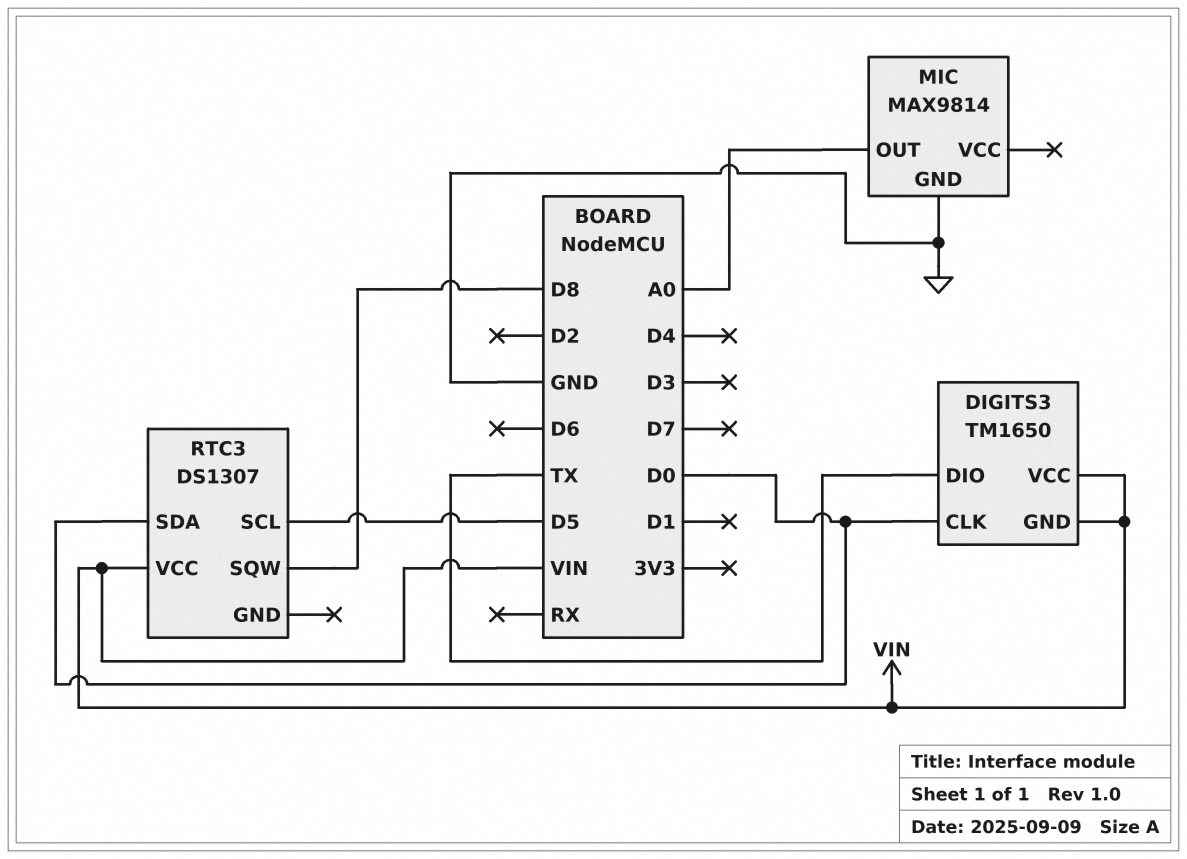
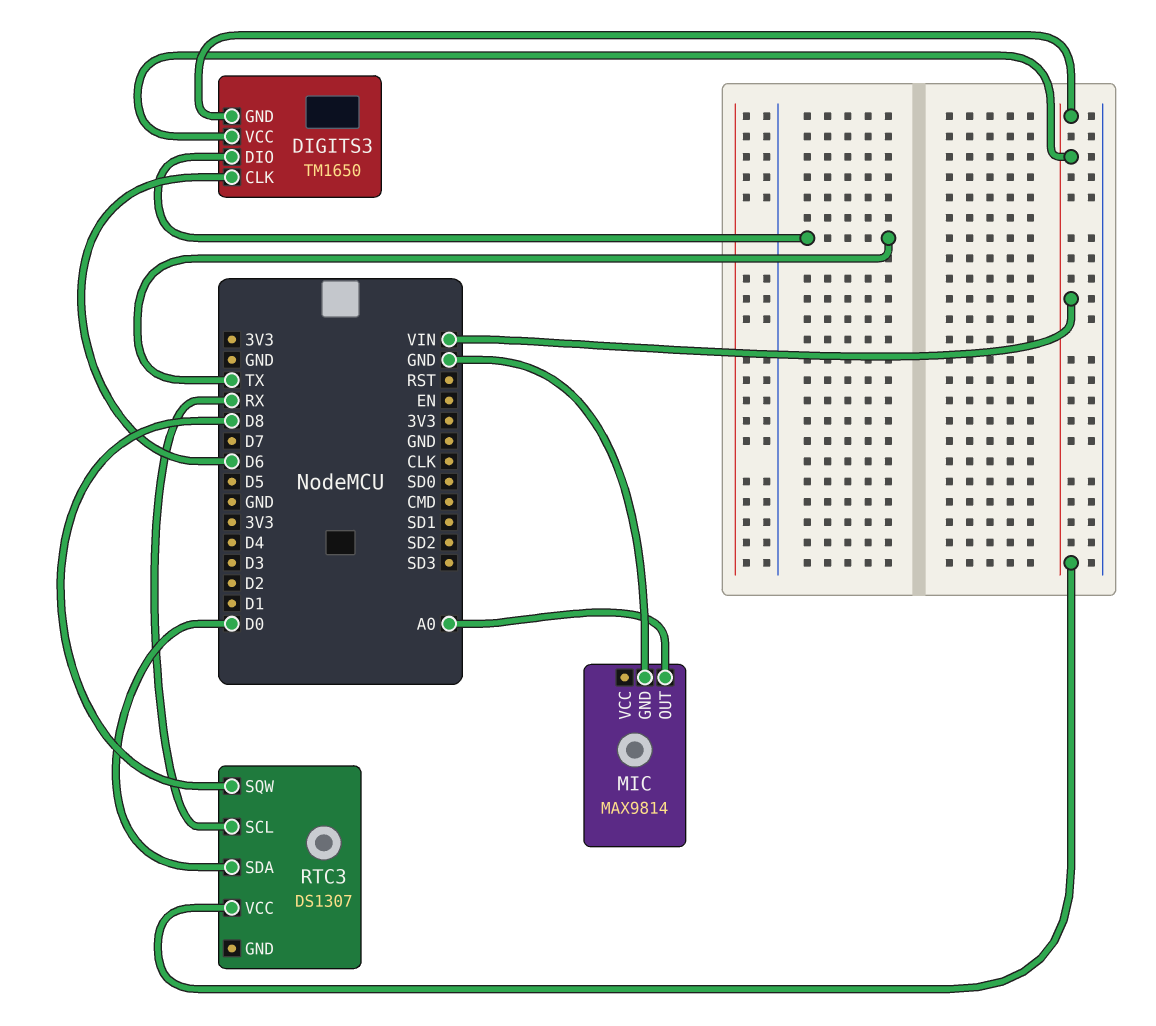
DIGITS3 pin CLK: D0 -> D6
RTC3 pin SCL: D5 -> RX

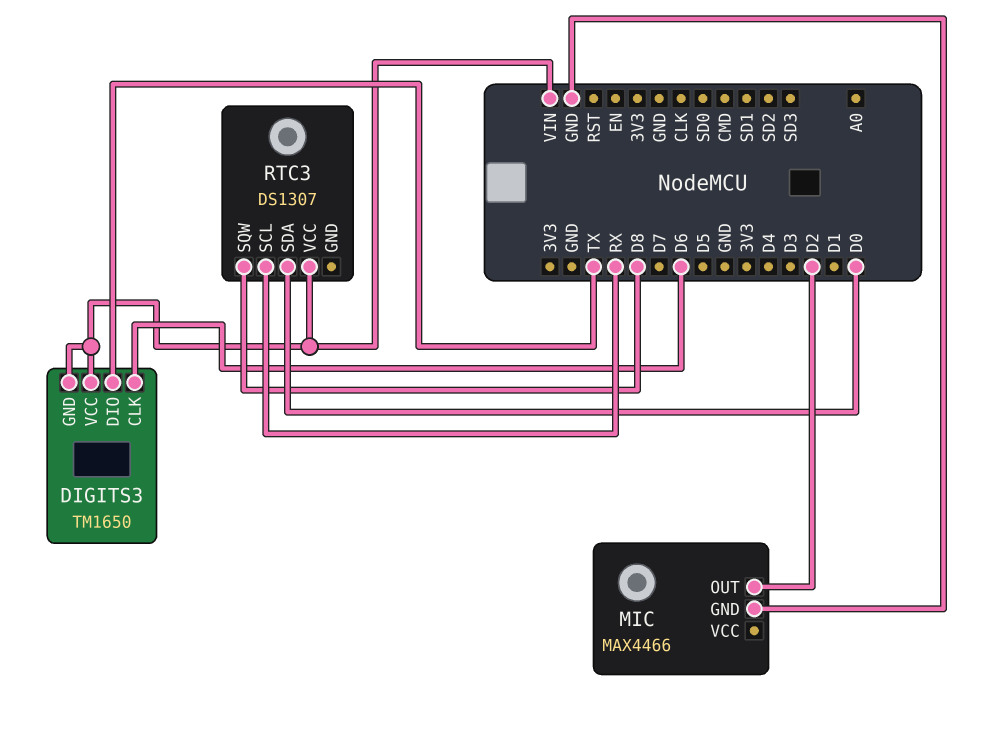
MIC: MAX9814 -> MAX4466
MIC pin OUT: A0 -> D2

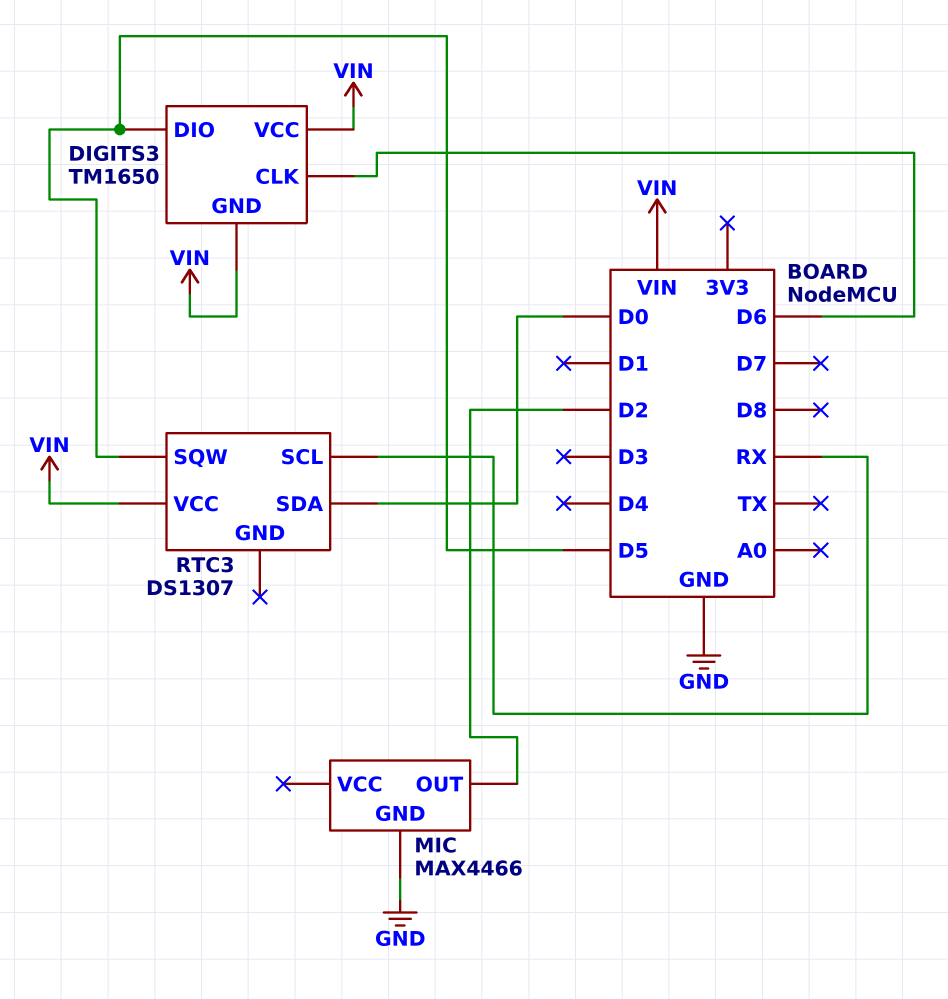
DIGITS3 pin DIO: TX -> D5
RTC3 pin SQW: D8 -> D5

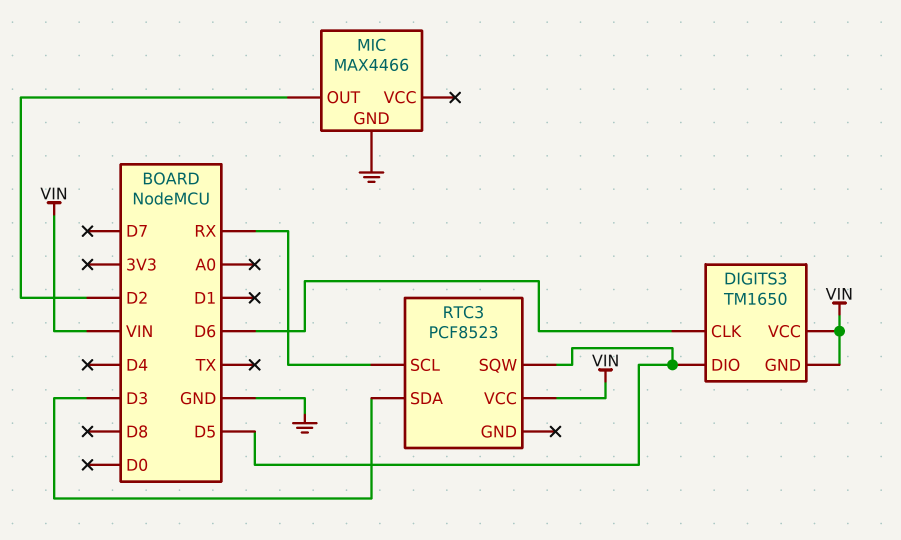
RTC3: DS1307 -> PCF8523
RTC3 pin SDA: D0 -> D3

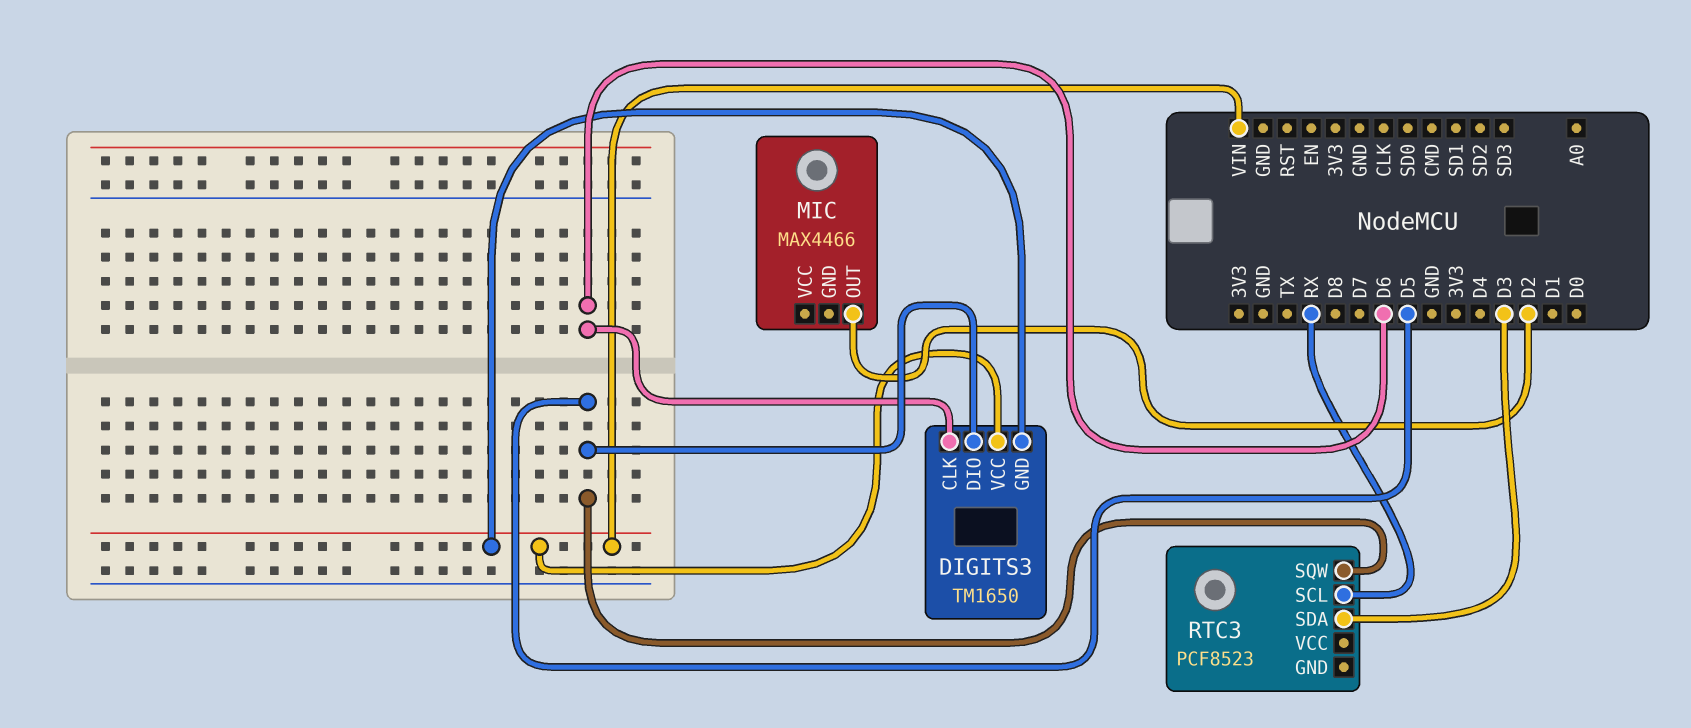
MIC pin GND: GND -> none
RTC3 pin VCC: VIN -> none

